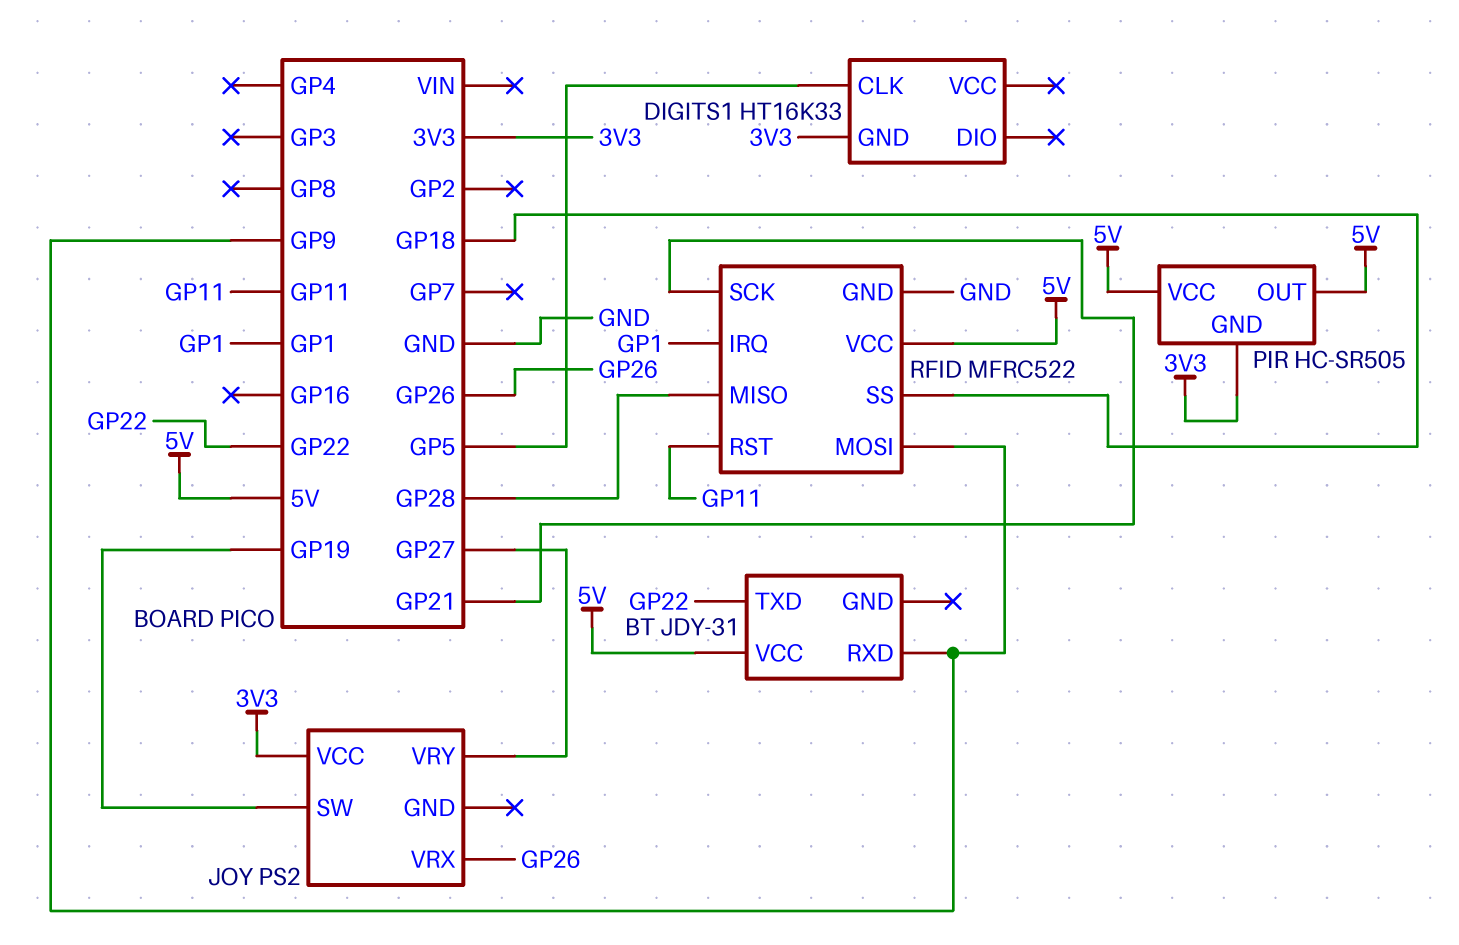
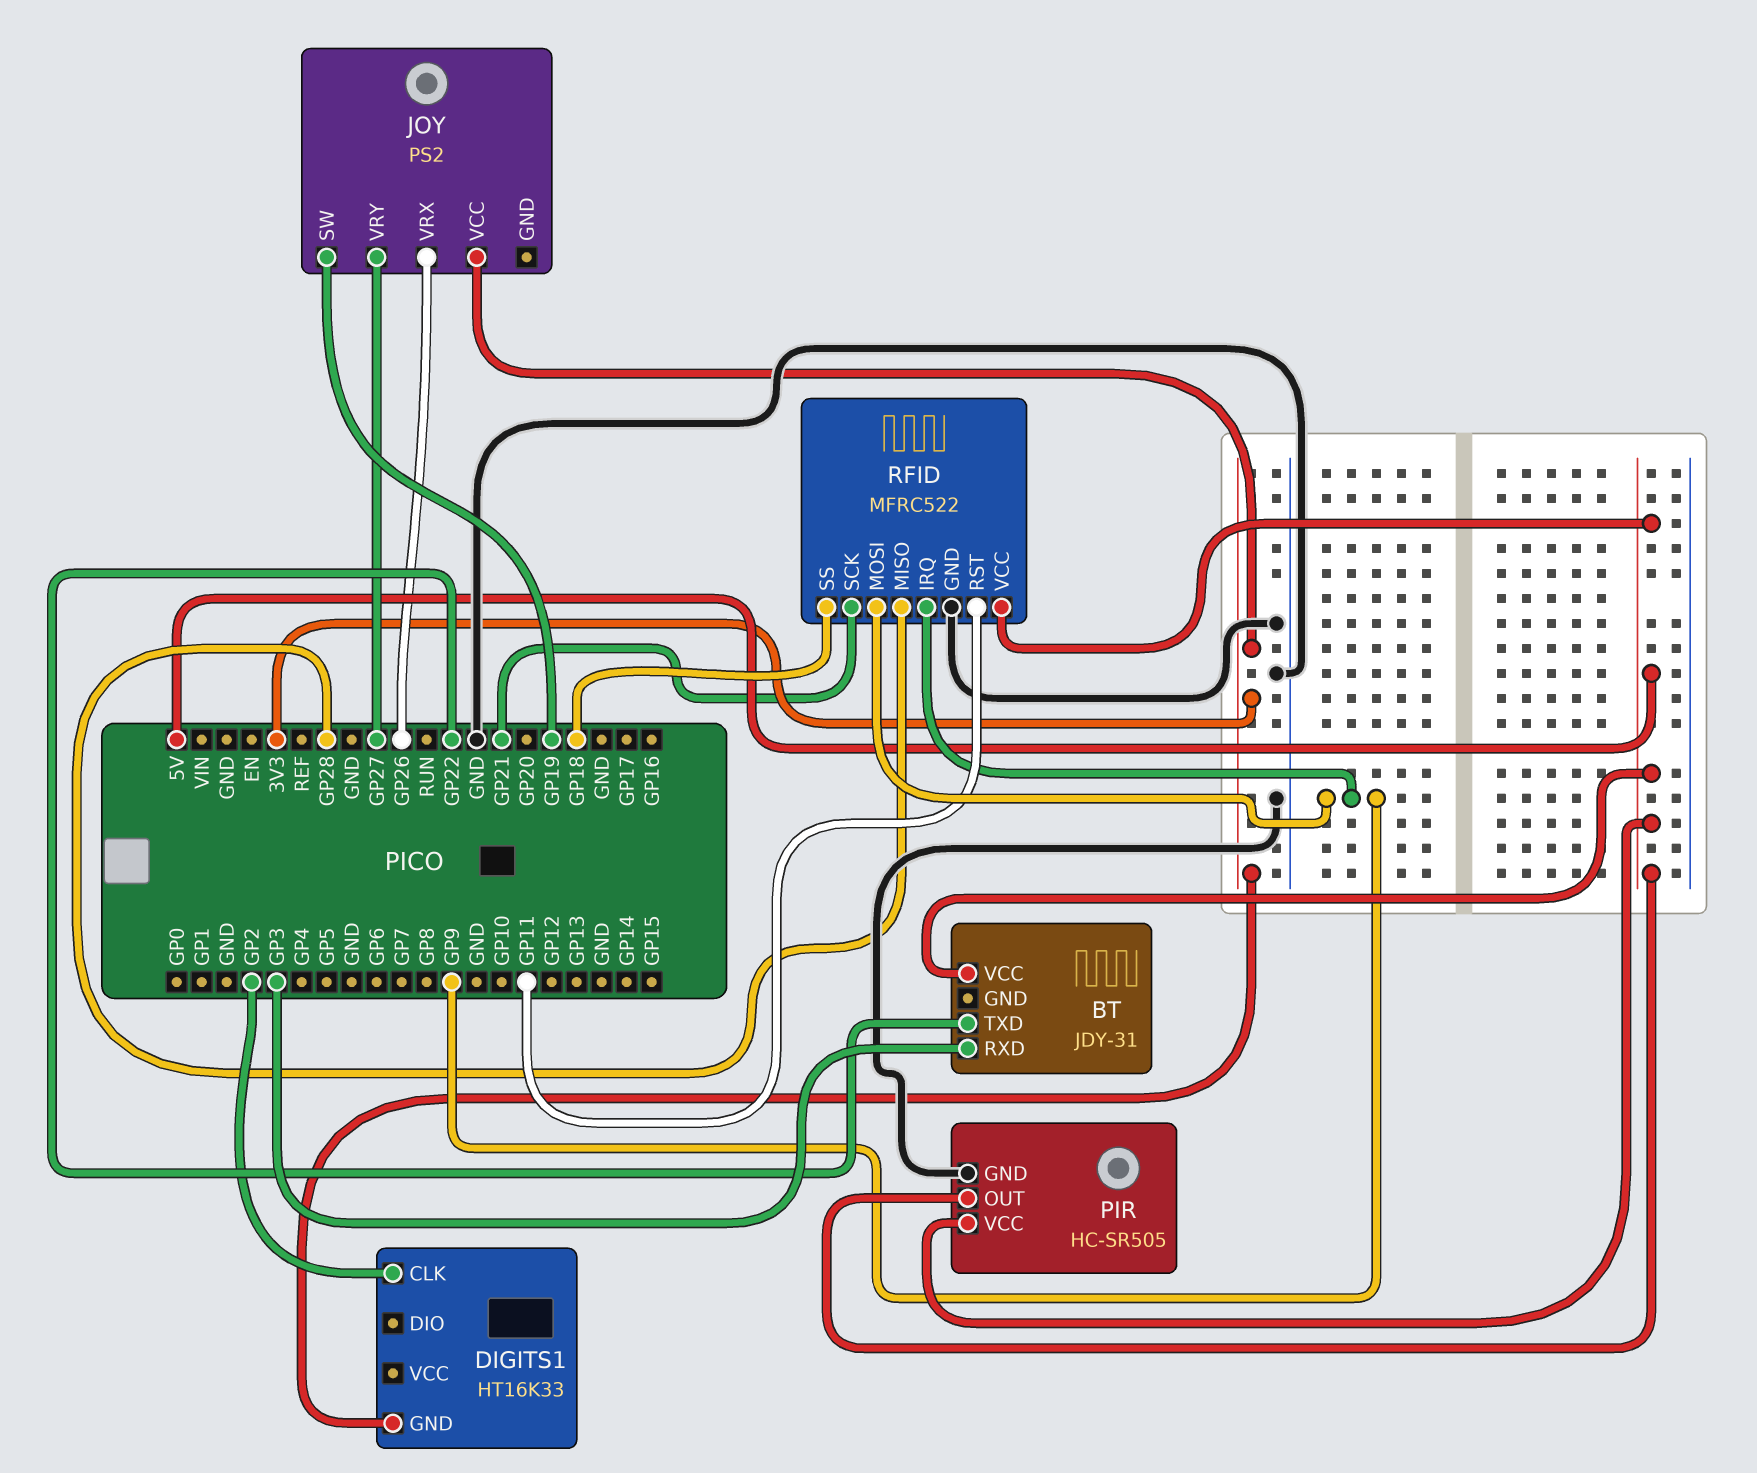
BT pin RXD: GP9 -> GP3
DIGITS1 pin CLK: GP5 -> GP2
PIR pin GND: 3V3 -> GND
RFID pin IRQ: GP1 -> GP9

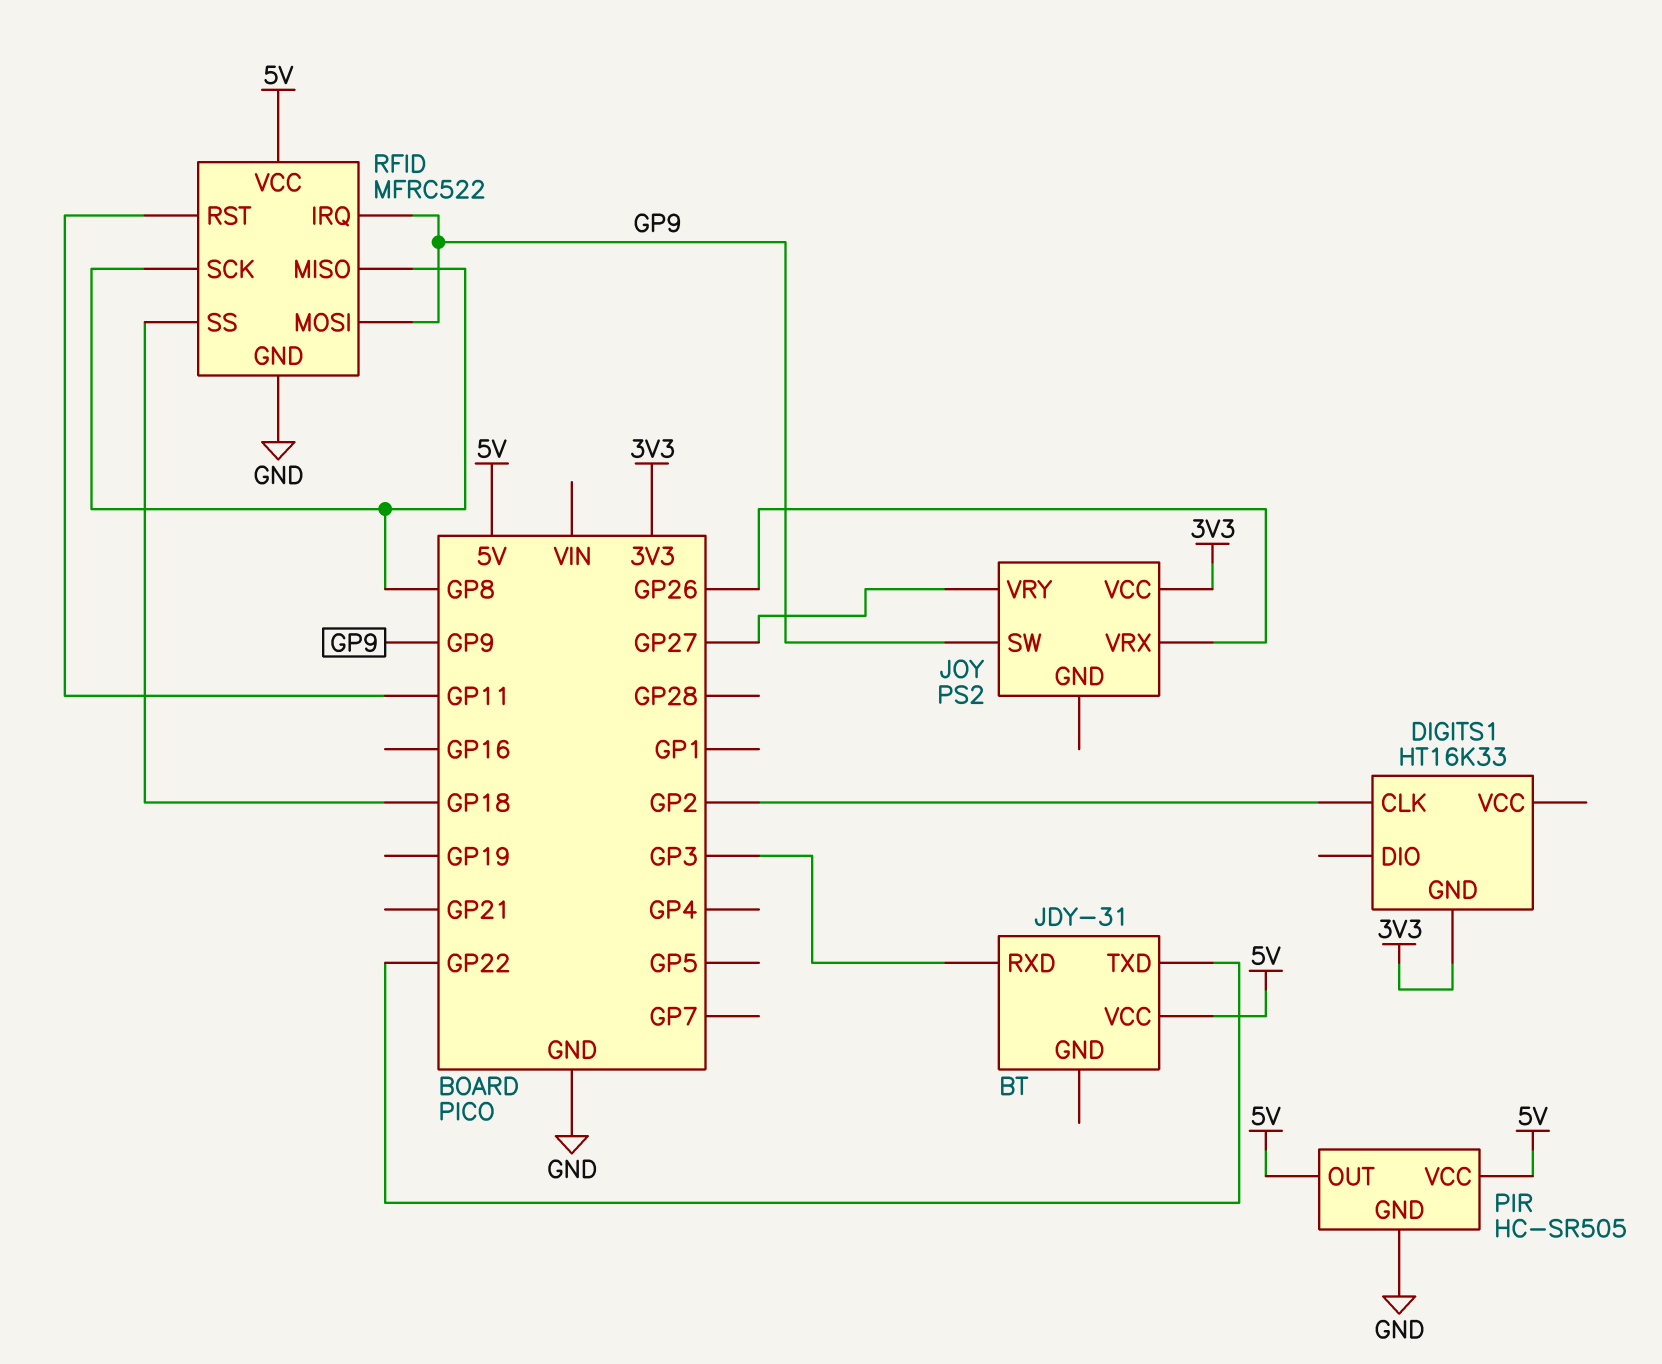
JOY pin SW: GP19 -> GP9
RFID pin MISO: GP28 -> GP8
RFID pin SCK: GP21 -> GP8

